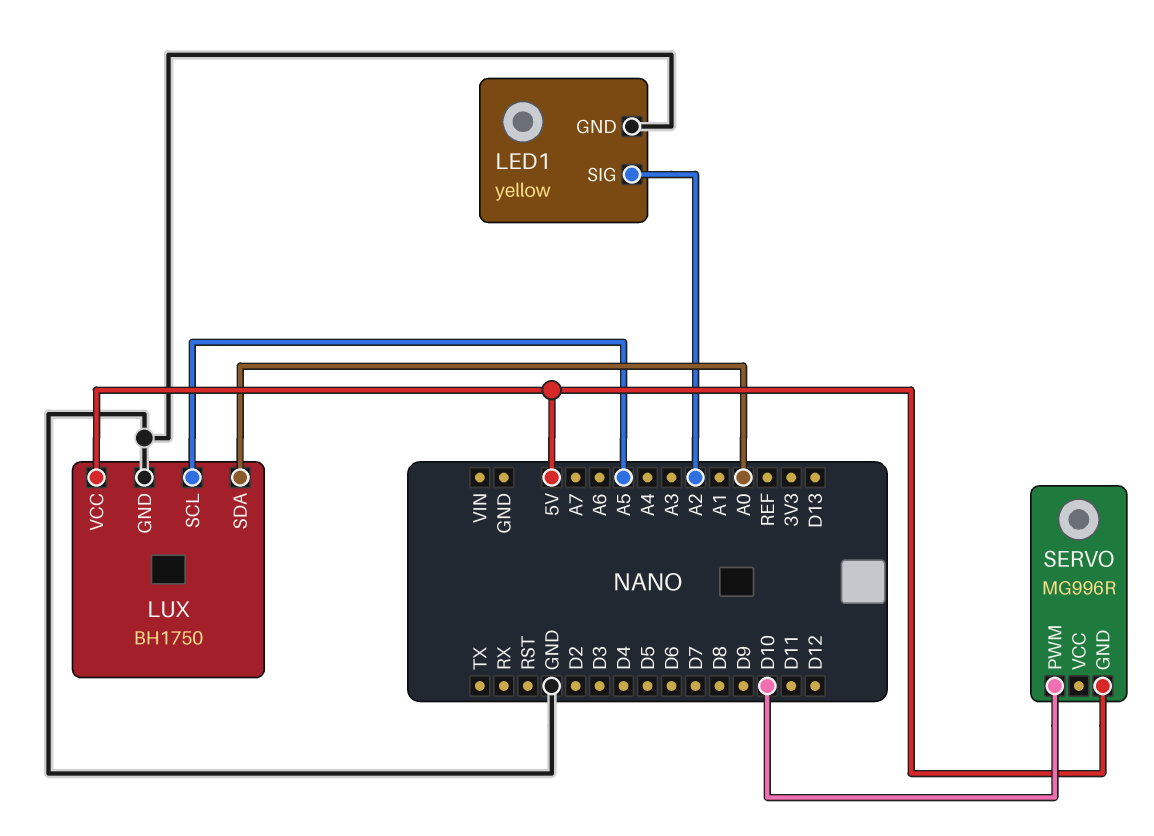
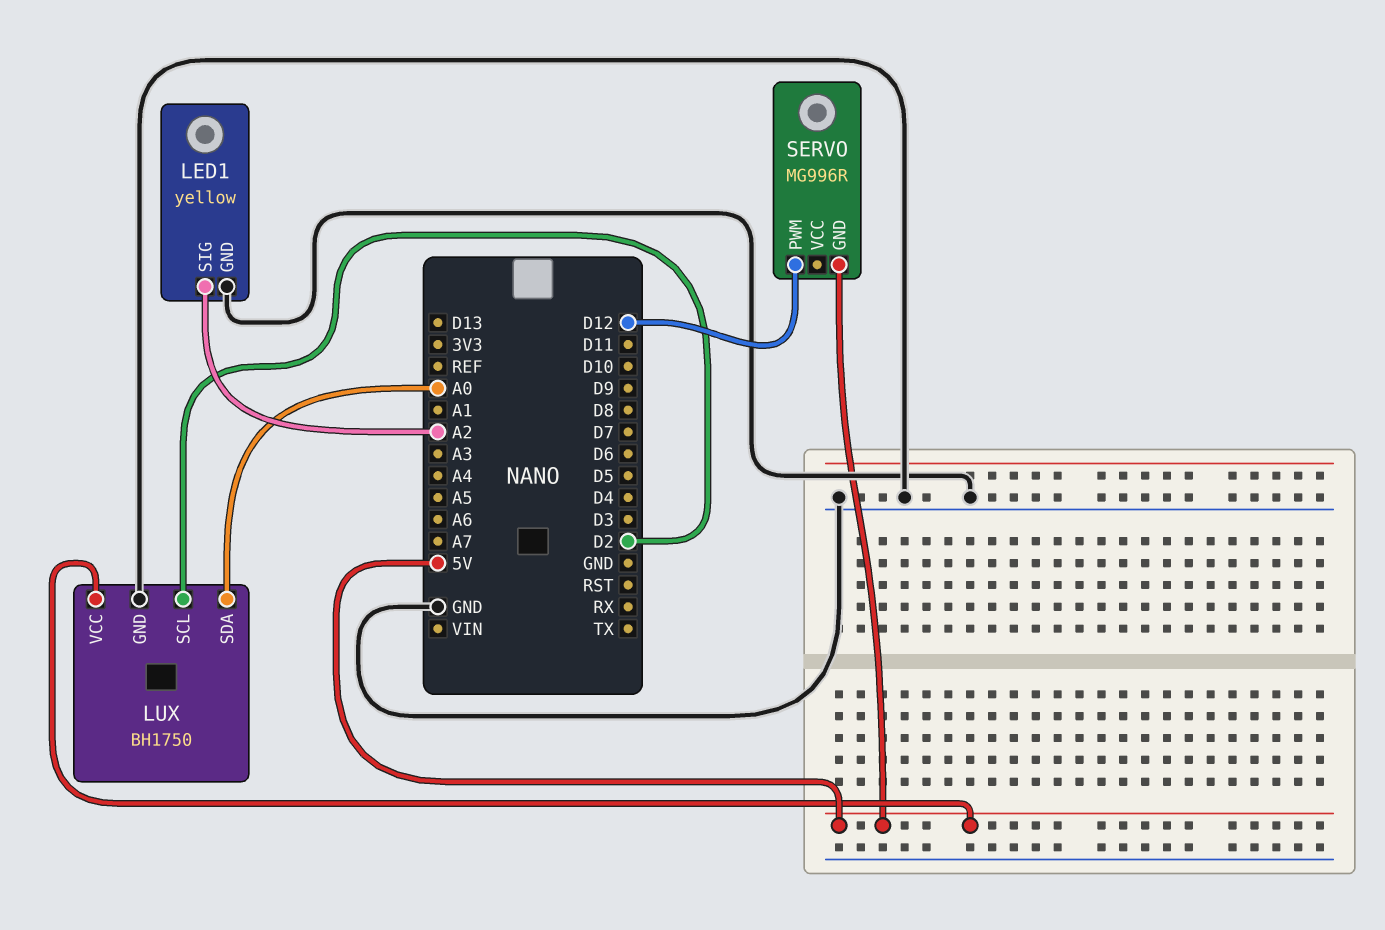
LUX pin SCL: A5 -> D2
SERVO pin PWM: D10 -> D12

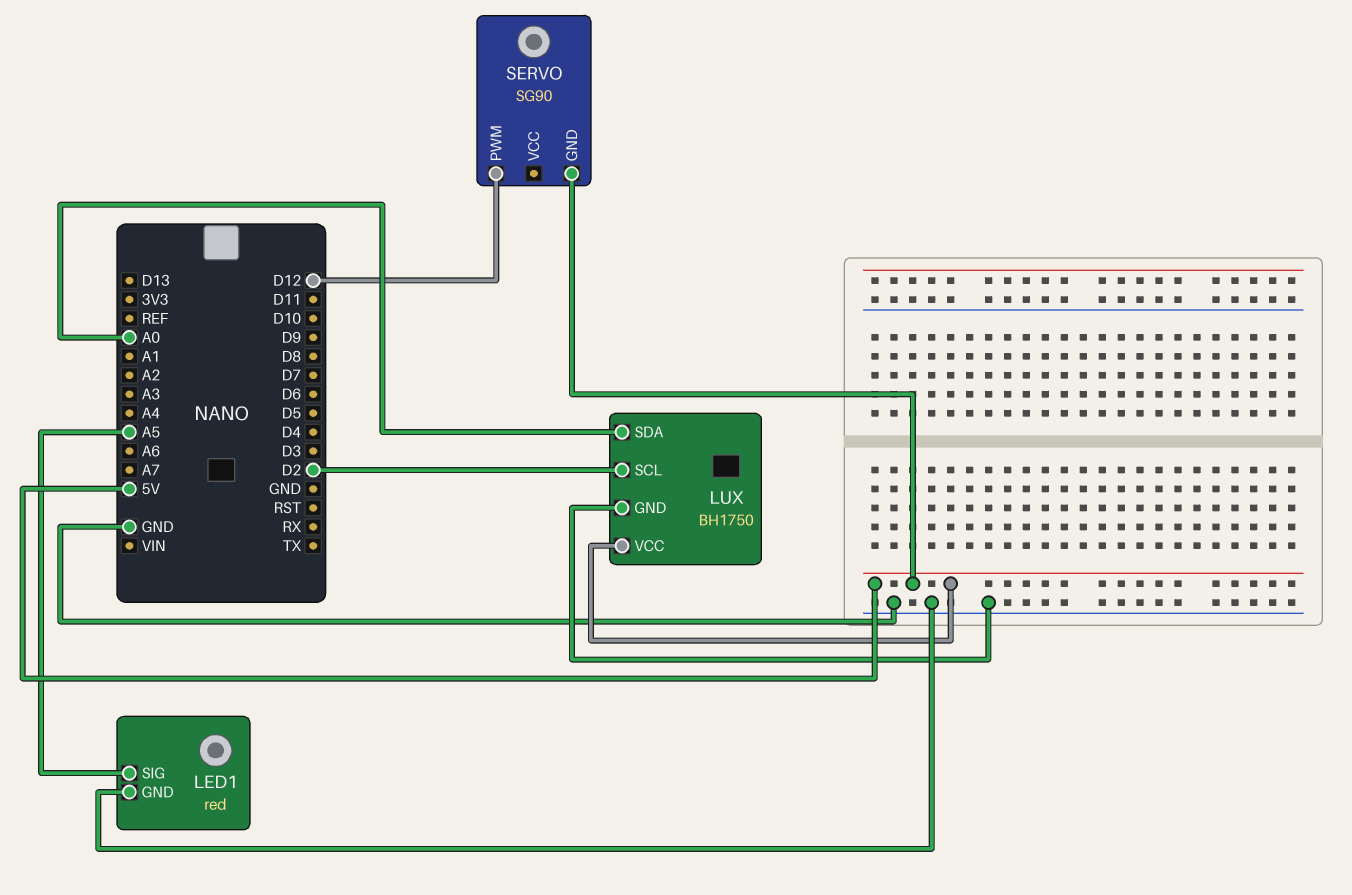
LED1: yellow -> red
LED1 pin SIG: A2 -> A5
SERVO: MG996R -> SG90

